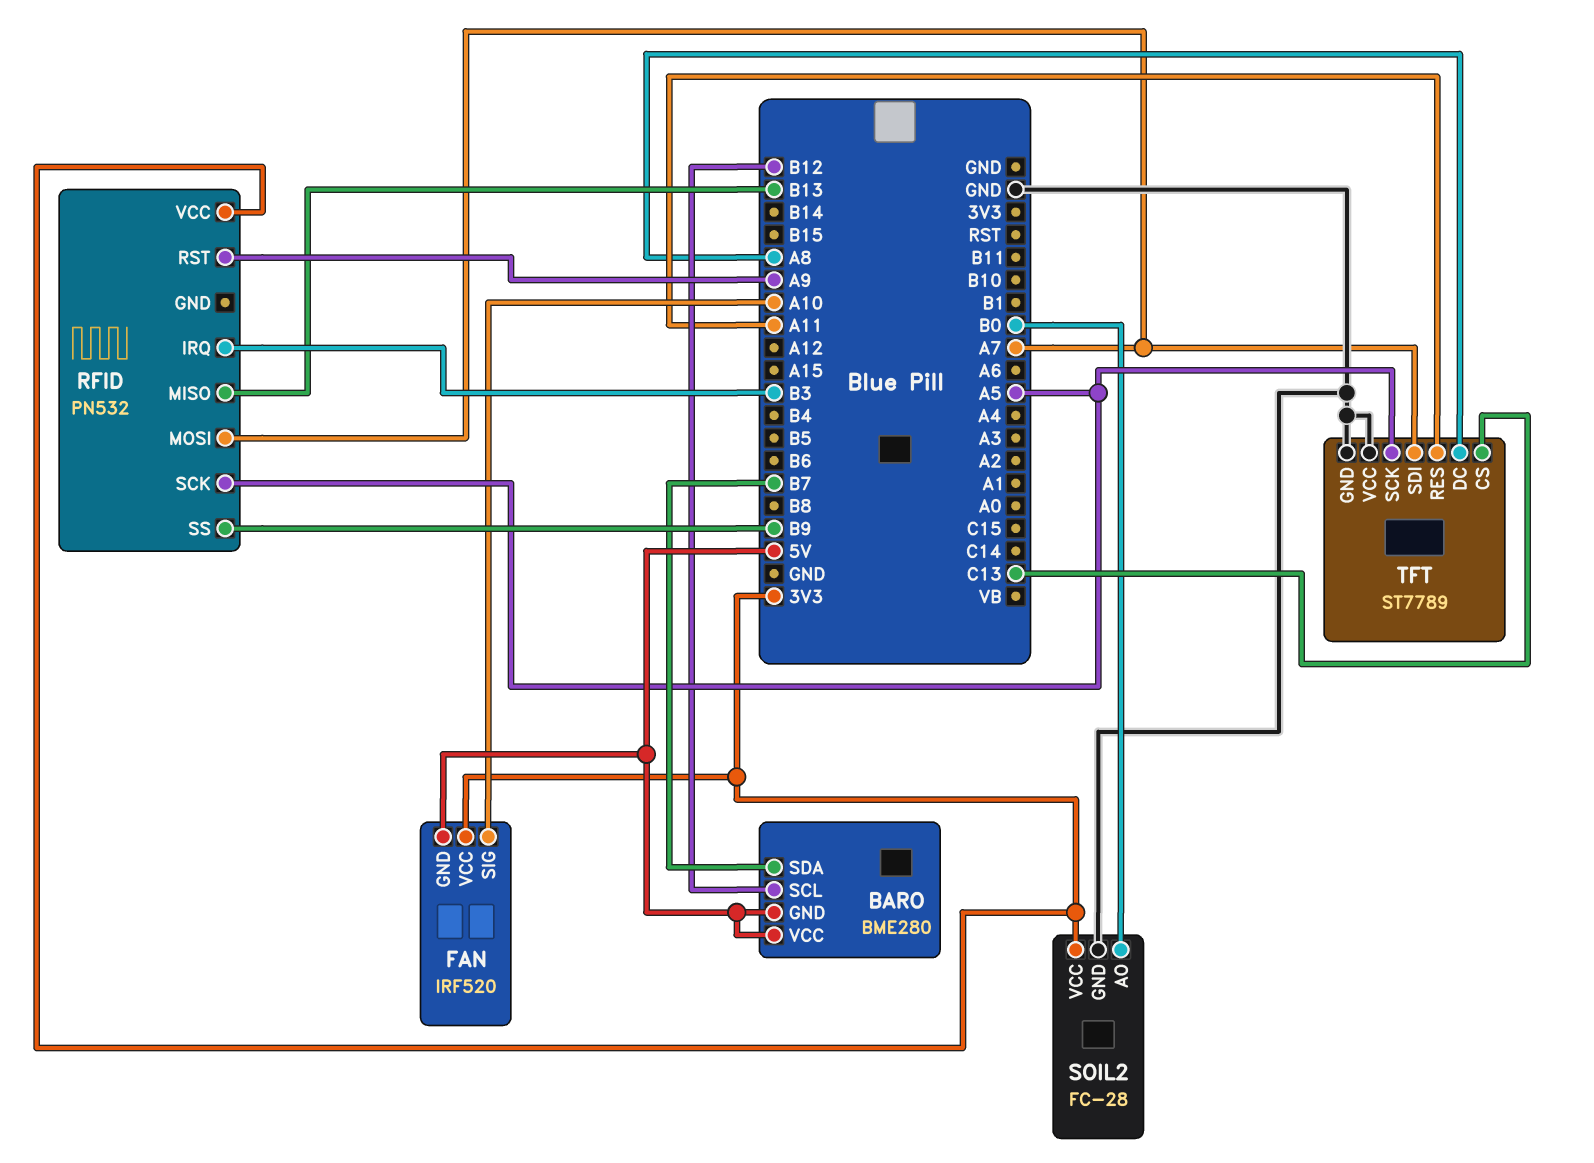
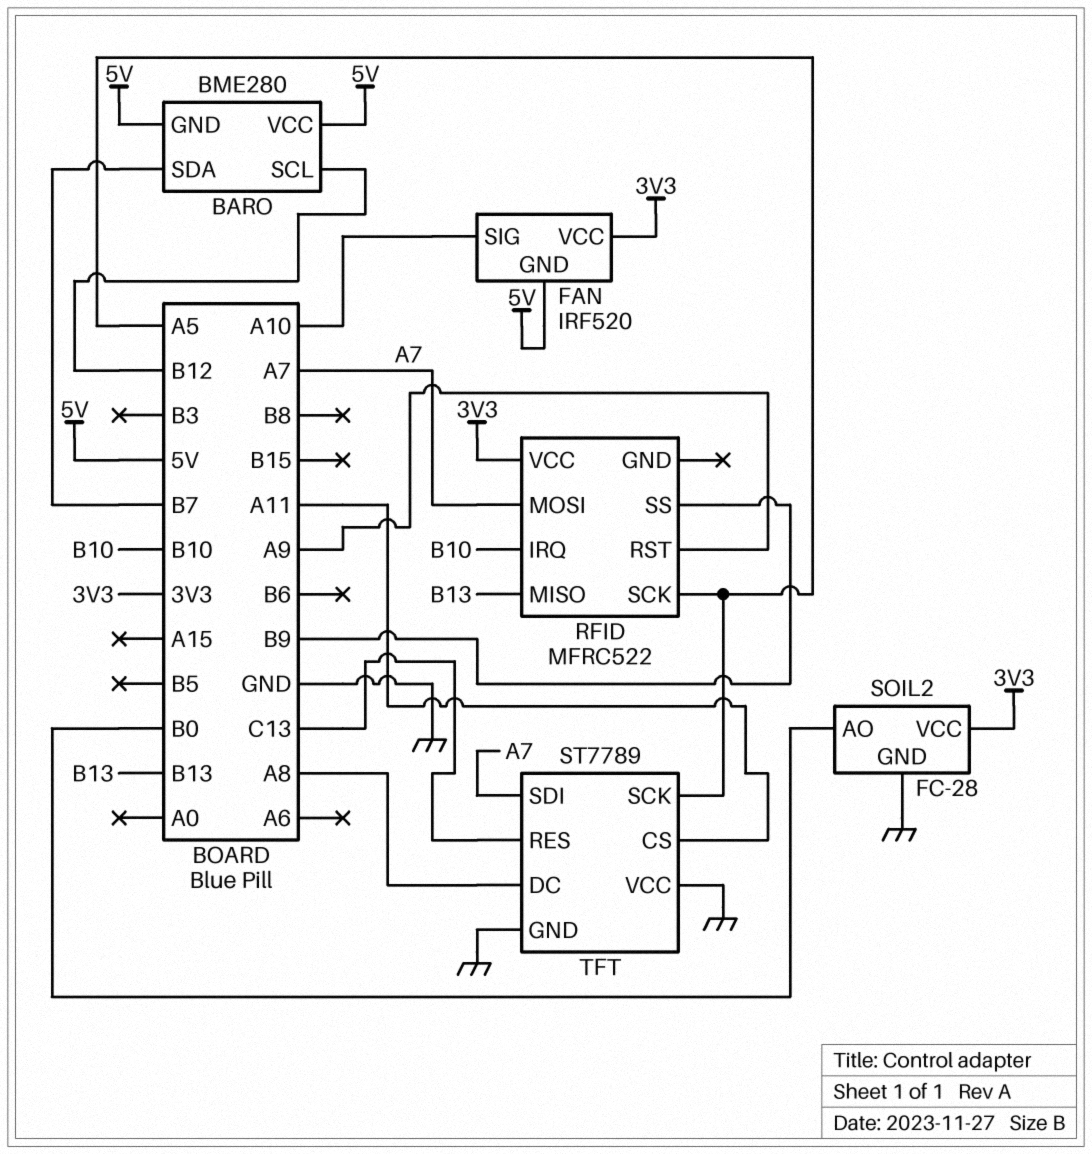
RFID: PN532 -> MFRC522
RFID pin IRQ: B3 -> B10
TFT pin CS: C13 -> A11
TFT pin RES: A11 -> C13

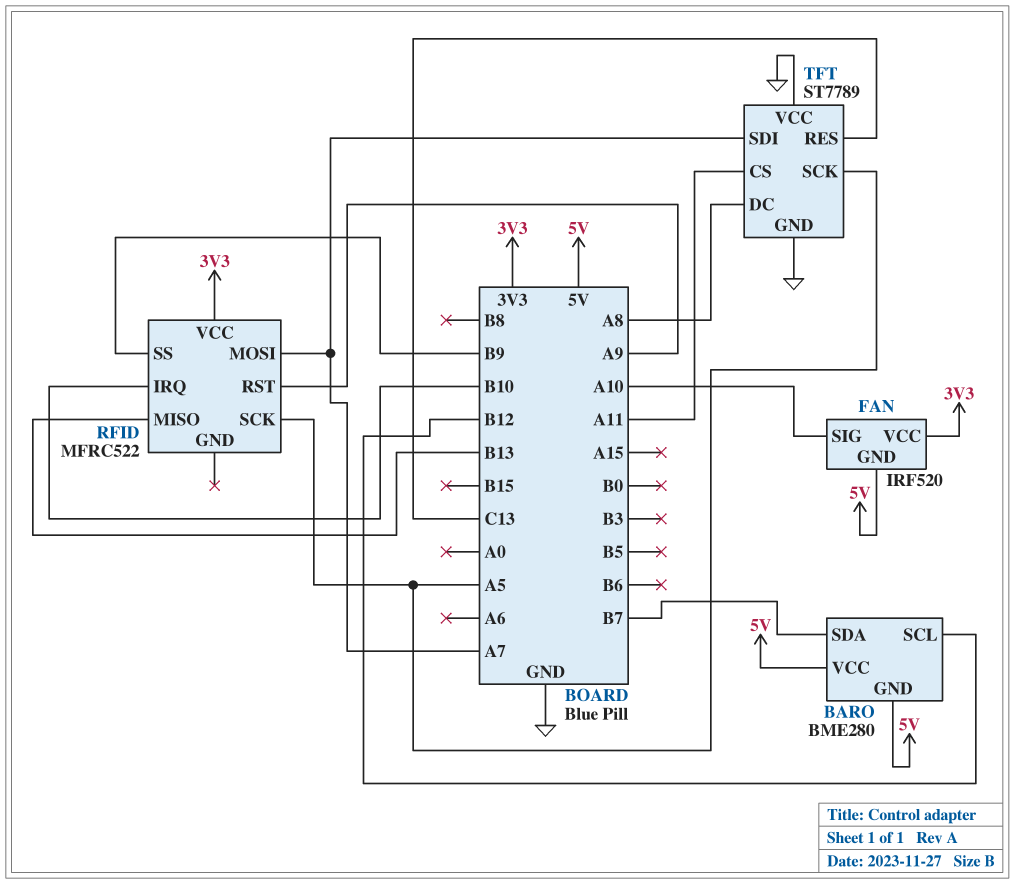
SOIL2: FC-28 -> none
SOIL2 pin AO: B0 -> none
SOIL2 pin GND: GND -> none
SOIL2 pin VCC: 3V3 -> none

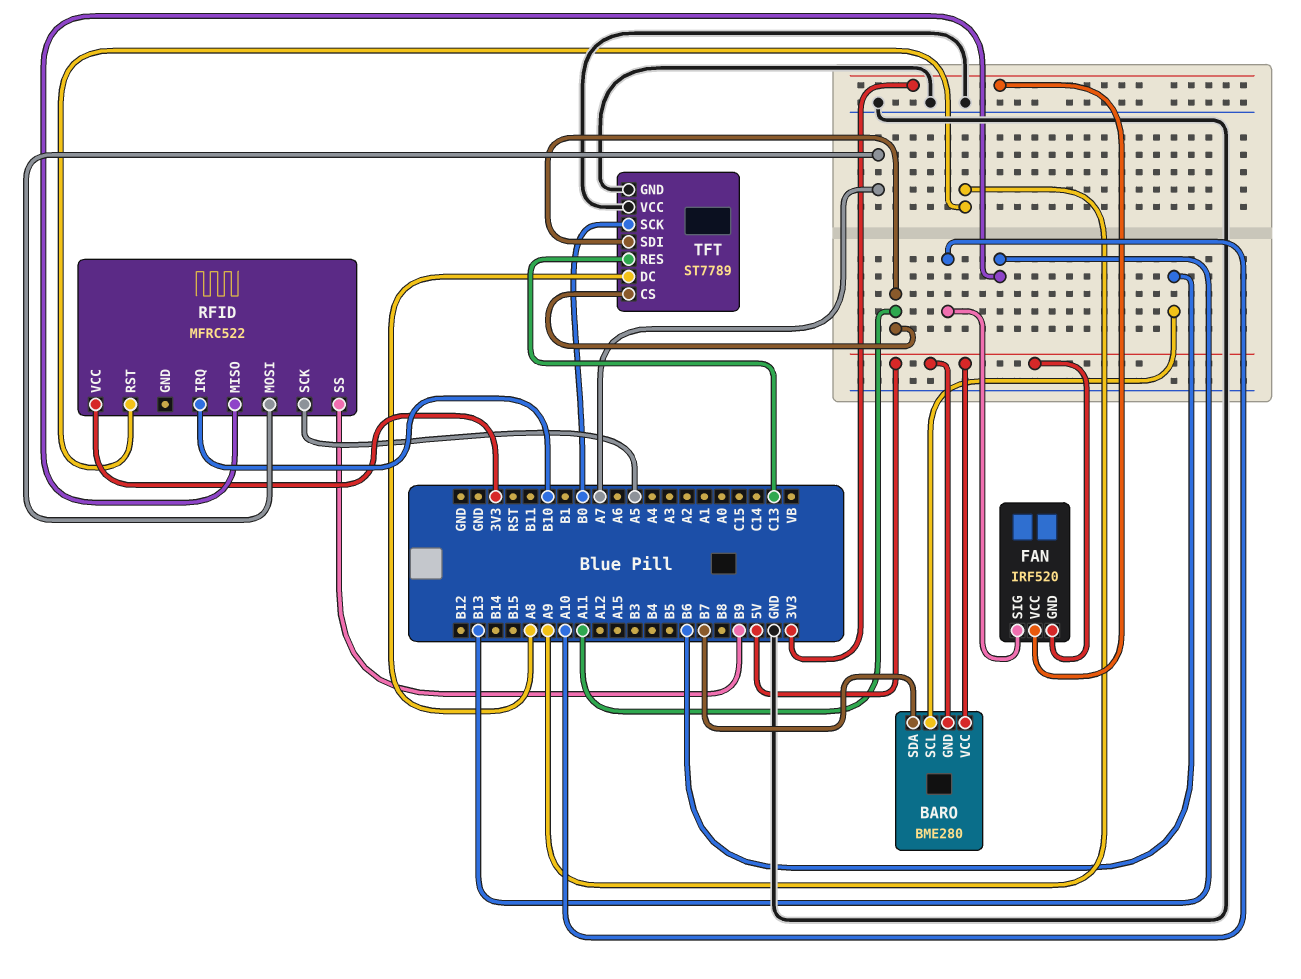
BARO pin SCL: B12 -> B6
TFT pin SCK: A5 -> B0
TFT pin SDI: A7 -> A11

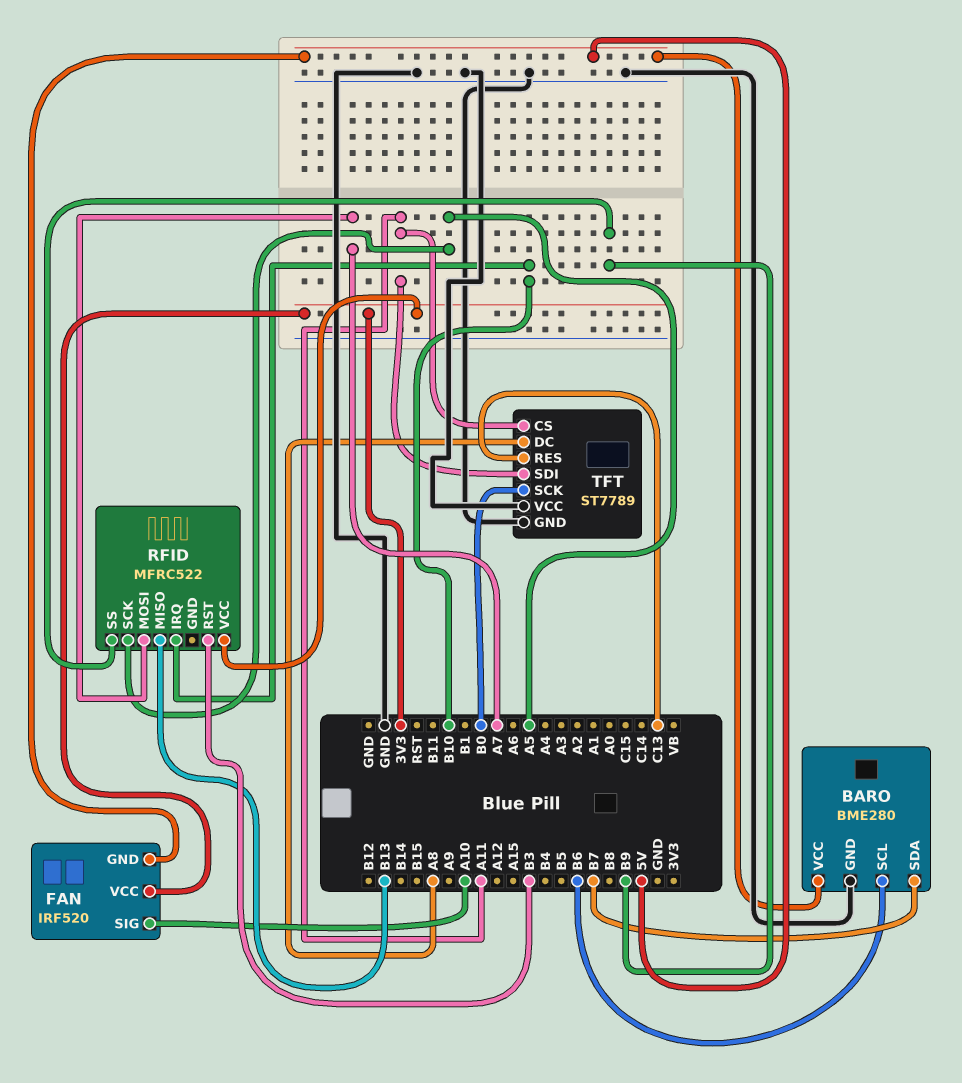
BARO pin GND: 5V -> GND
RFID pin RST: A9 -> B3

